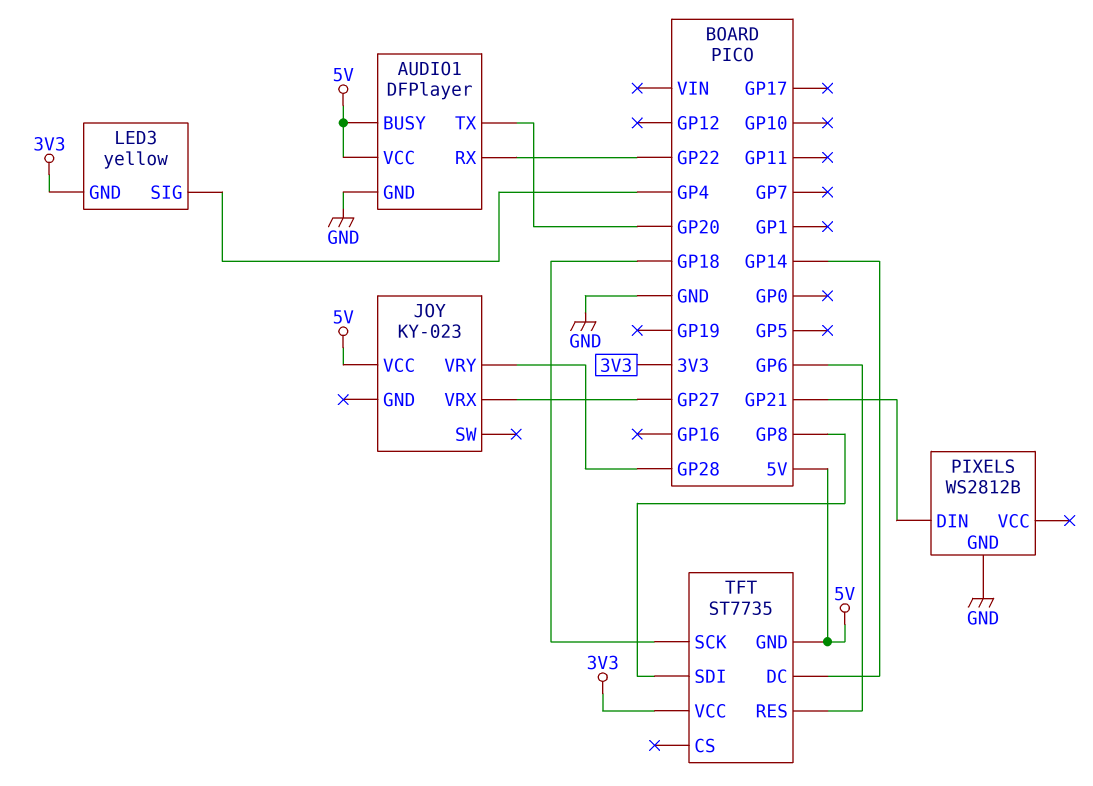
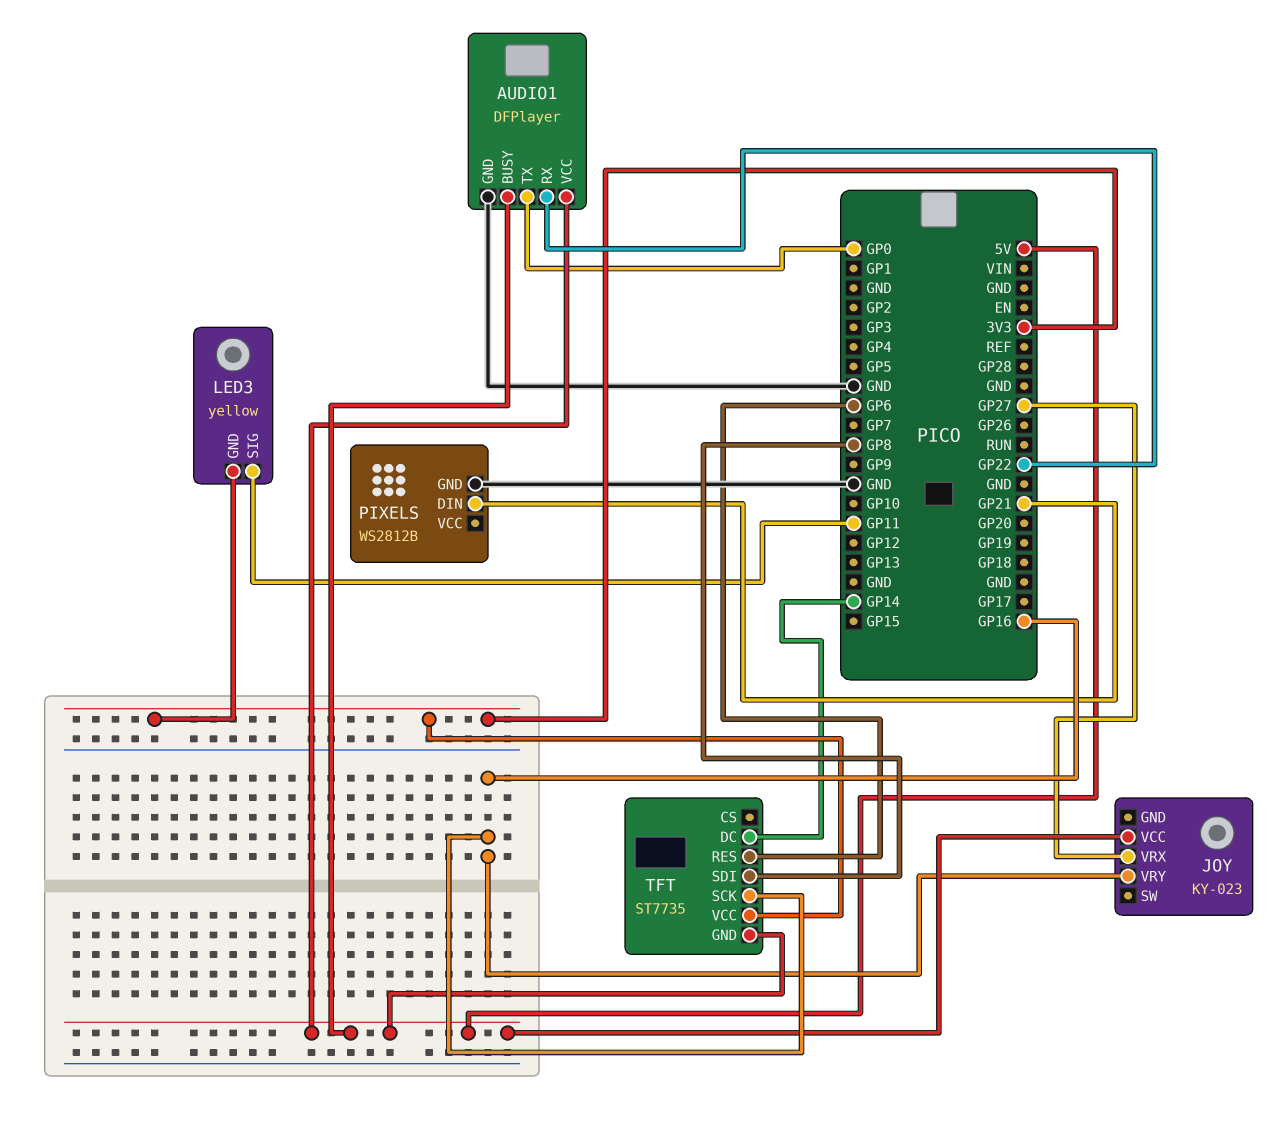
AUDIO1 pin TX: GP20 -> GP0
JOY pin VRY: GP28 -> GP16
LED3 pin SIG: GP4 -> GP11
TFT pin SCK: GP18 -> GP16

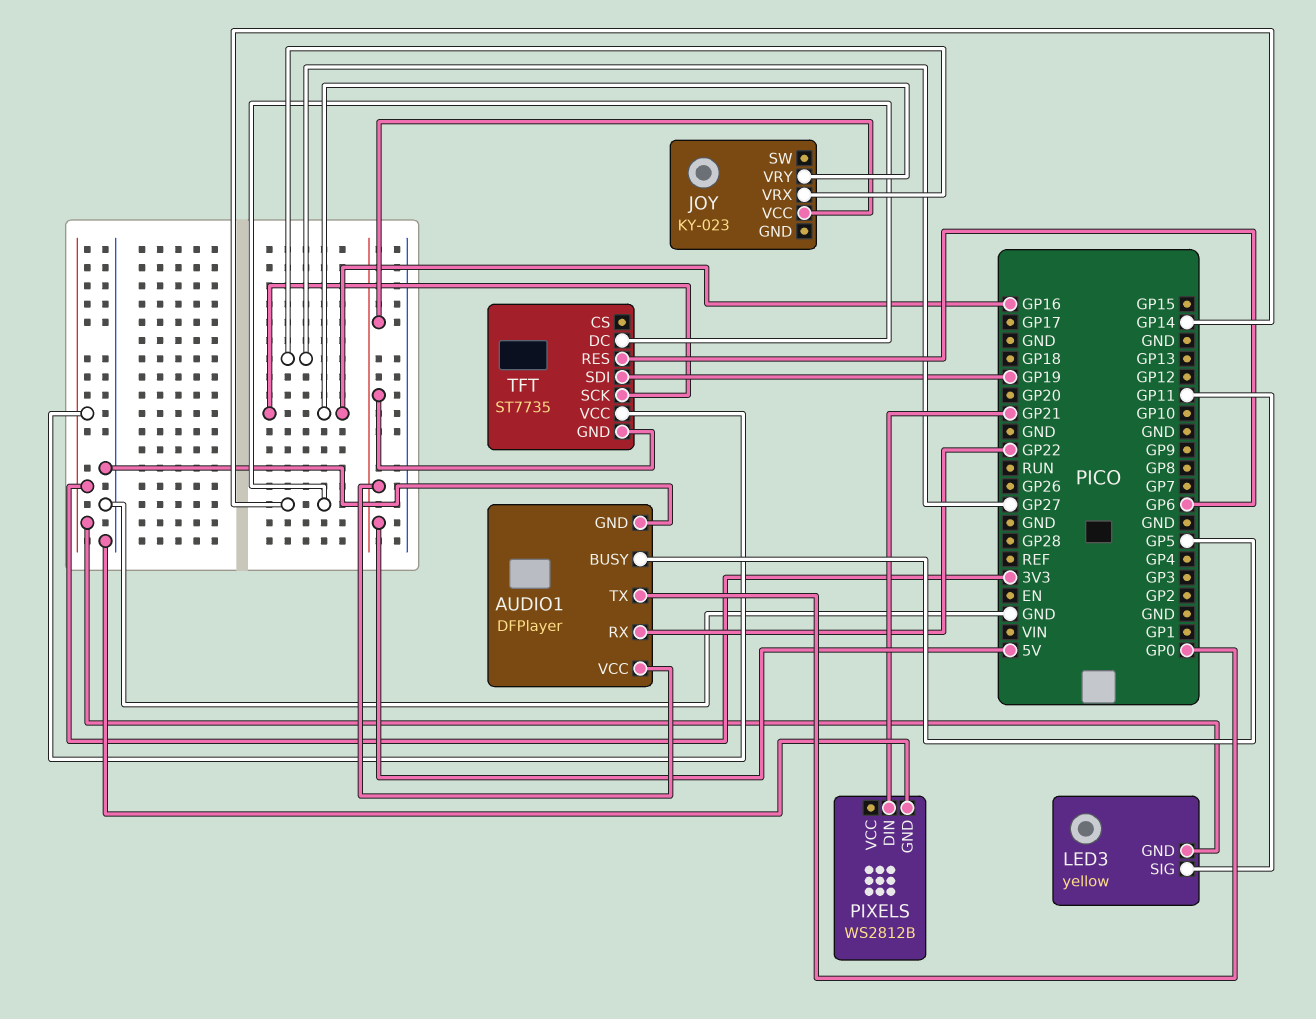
AUDIO1 pin BUSY: 5V -> GP5
TFT pin SDI: GP8 -> GP19

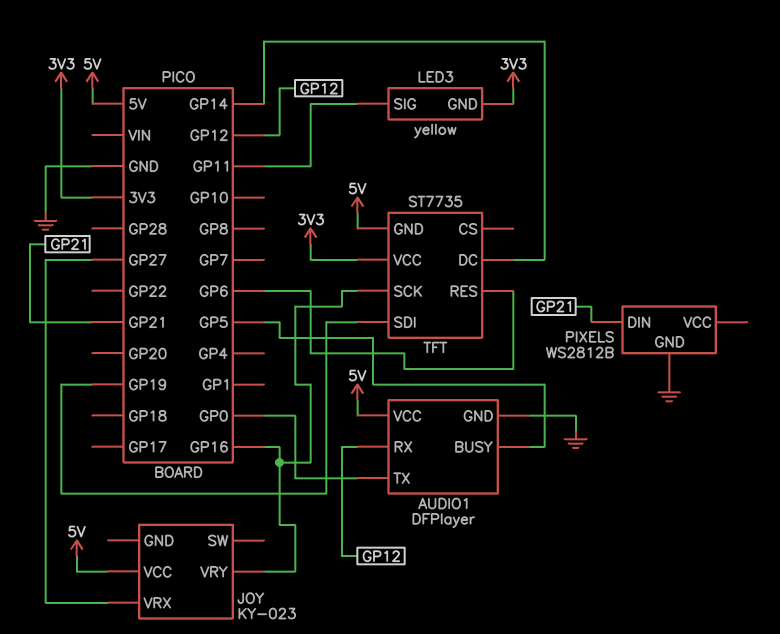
AUDIO1 pin RX: GP22 -> GP12

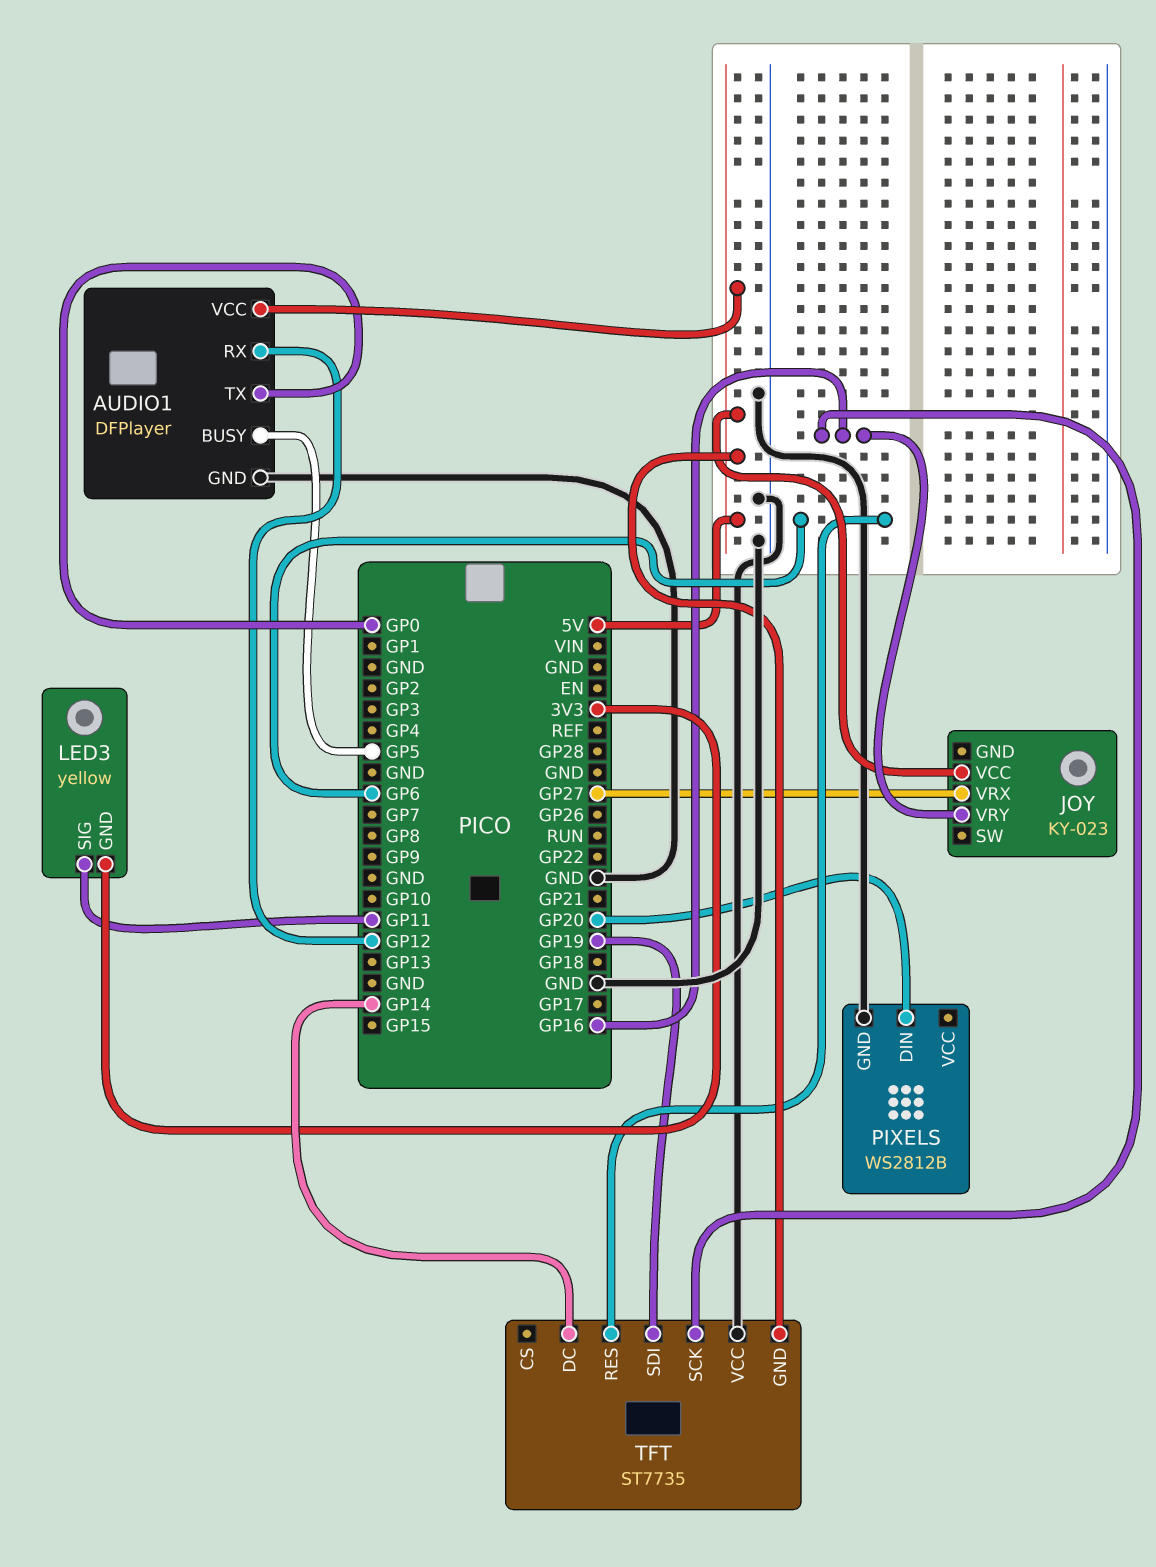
PIXELS pin DIN: GP21 -> GP20
TFT pin VCC: 3V3 -> GND

